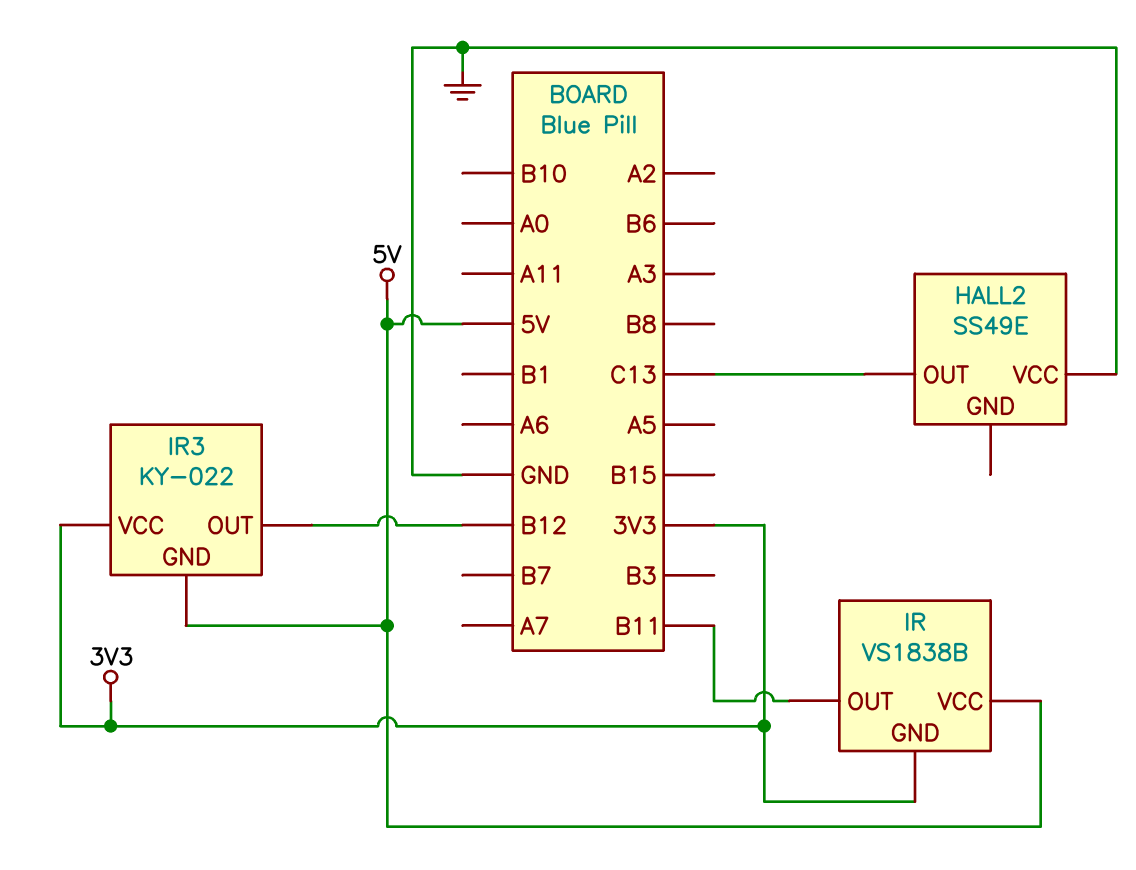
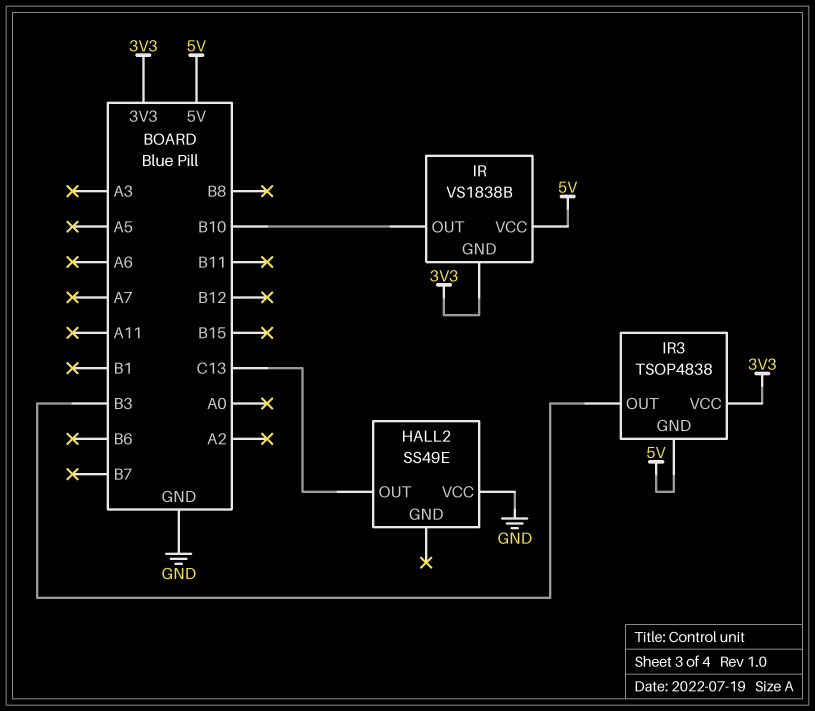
IR pin OUT: B11 -> B10
IR3: KY-022 -> TSOP4838
IR3 pin OUT: B12 -> B3

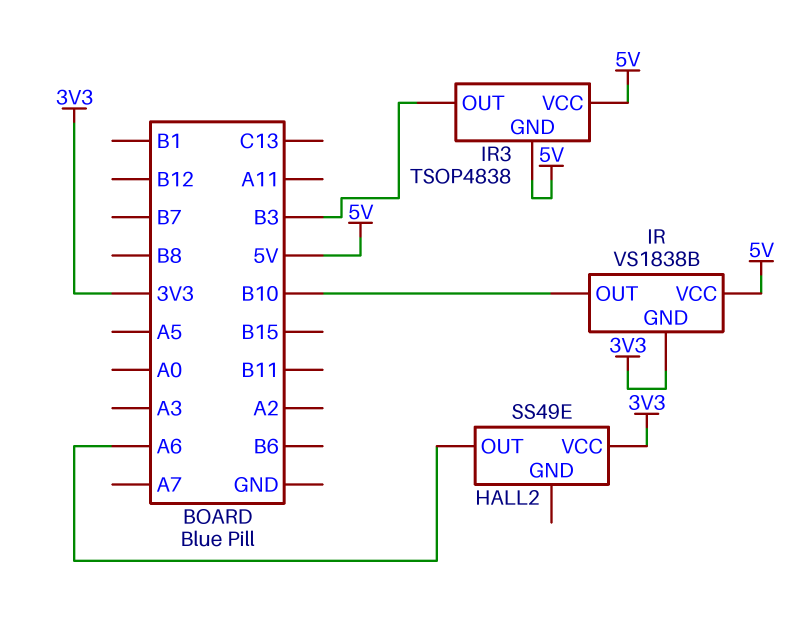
HALL2 pin OUT: C13 -> A6
HALL2 pin VCC: GND -> 3V3
IR3 pin VCC: 3V3 -> 5V

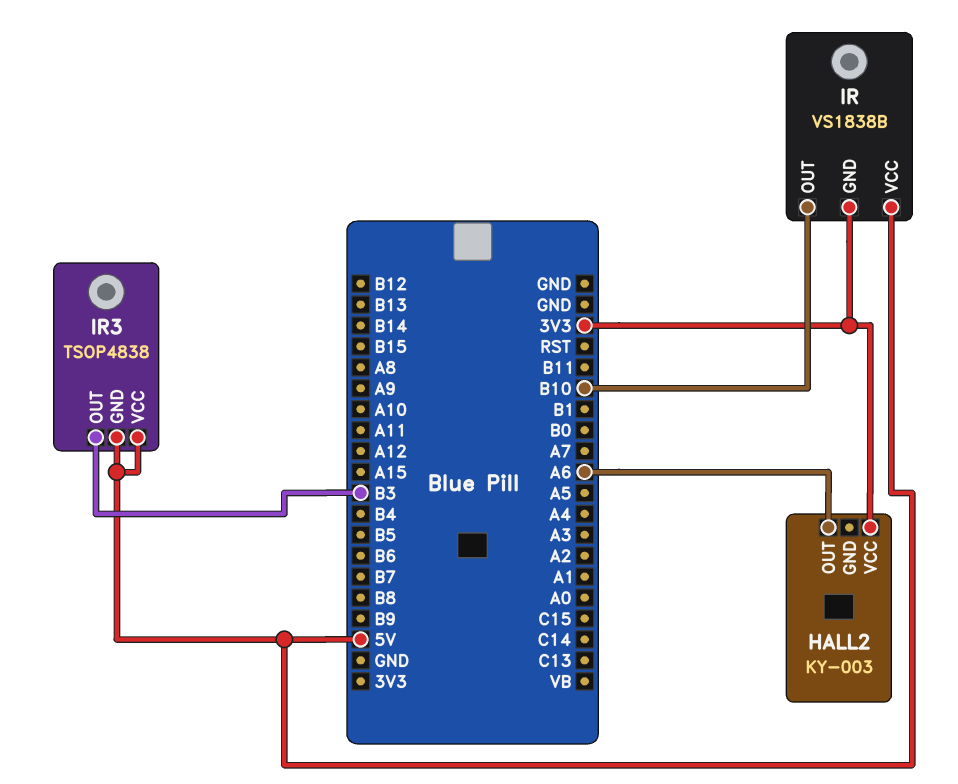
HALL2: SS49E -> KY-003

